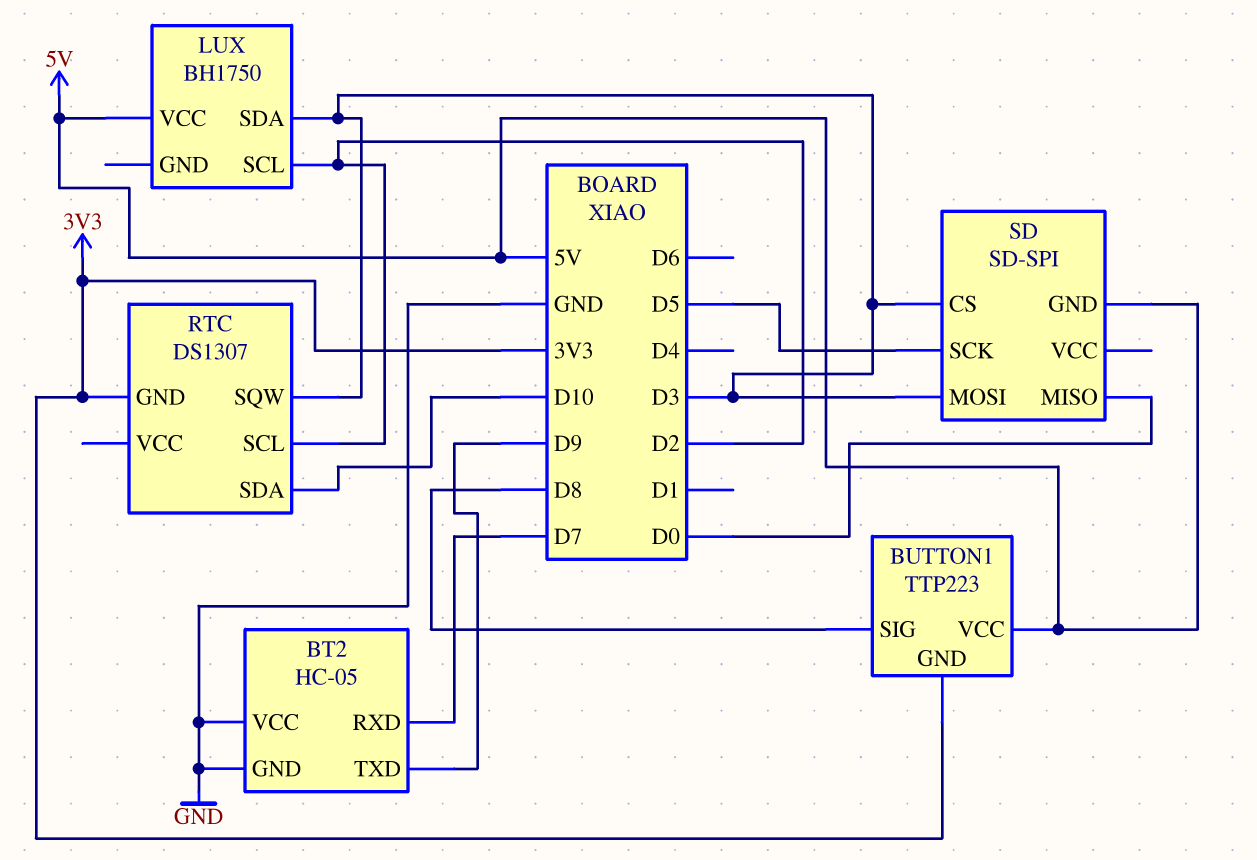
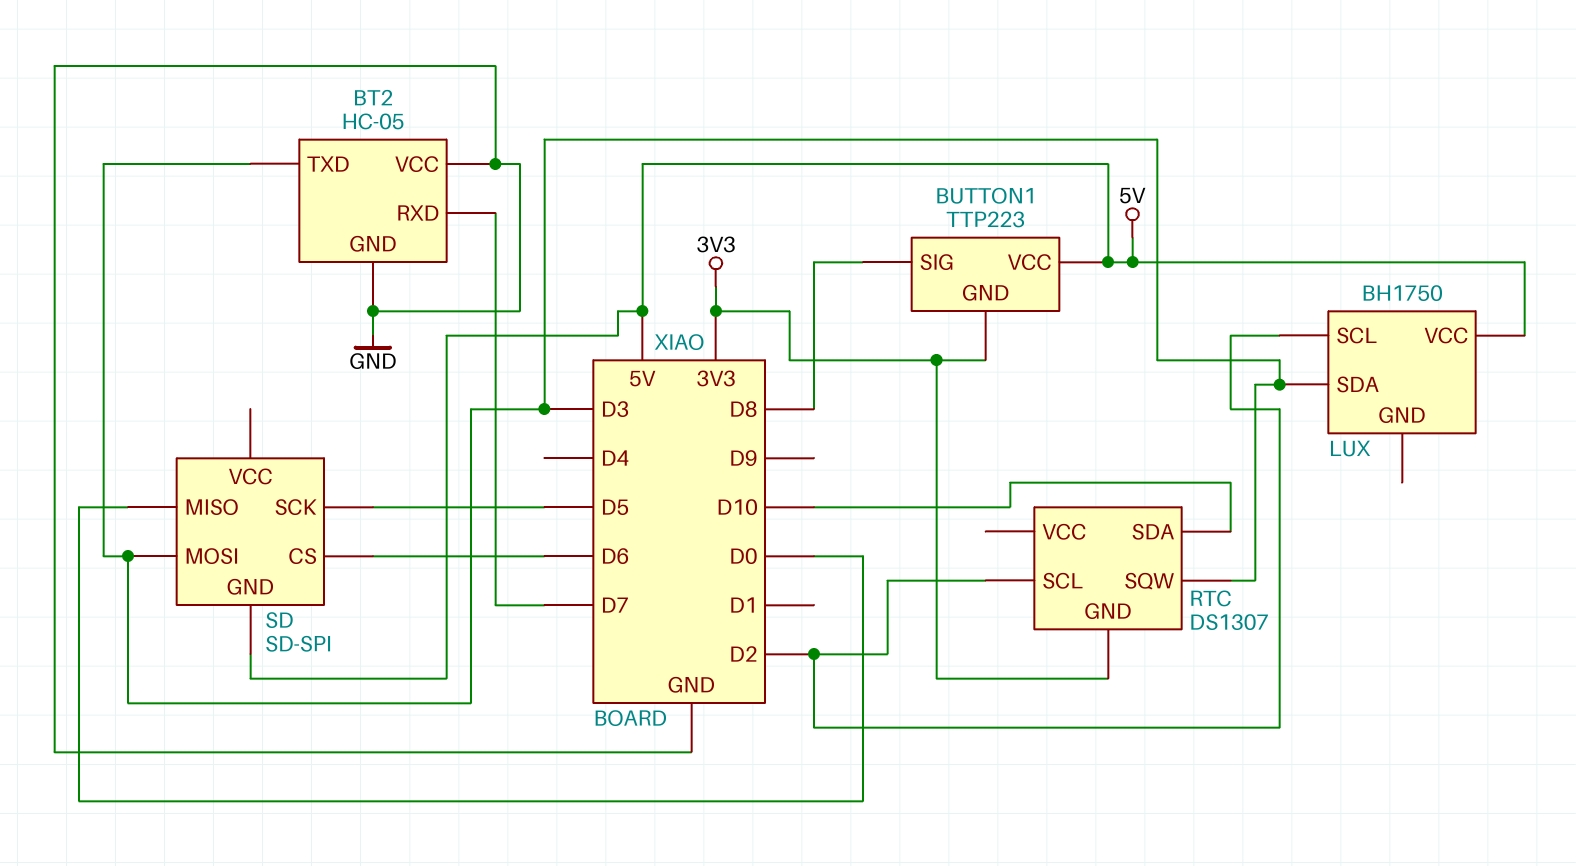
BT2 pin TXD: D9 -> D3
SD pin CS: D3 -> D6

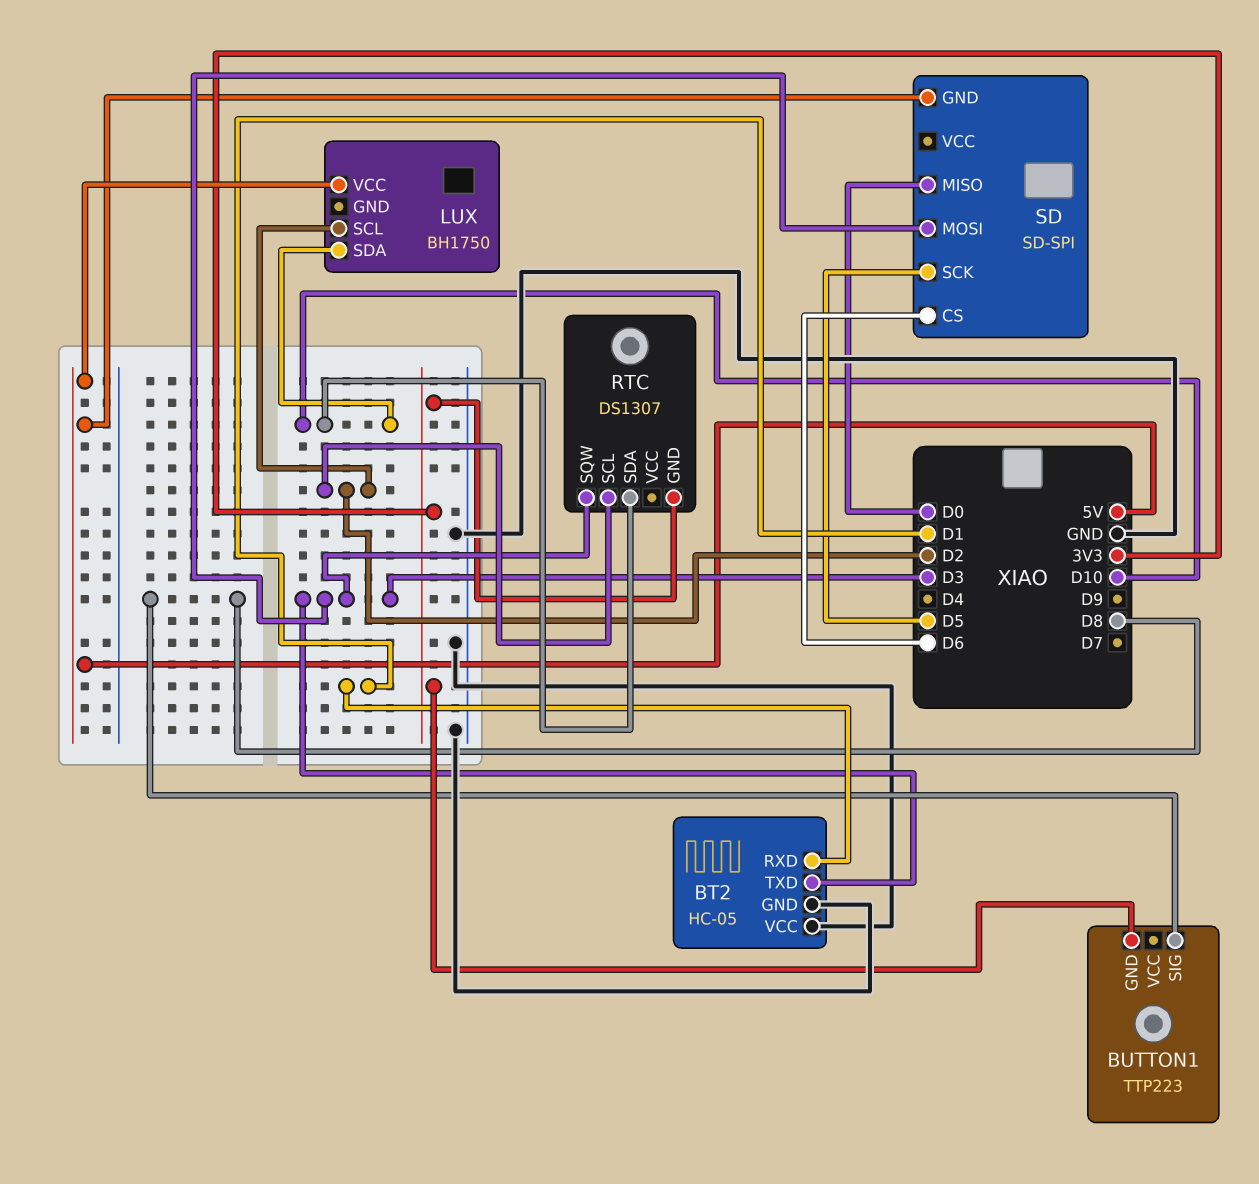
BT2 pin RXD: D7 -> D1
BUTTON1 pin VCC: 5V -> none
LUX pin SDA: D3 -> D10

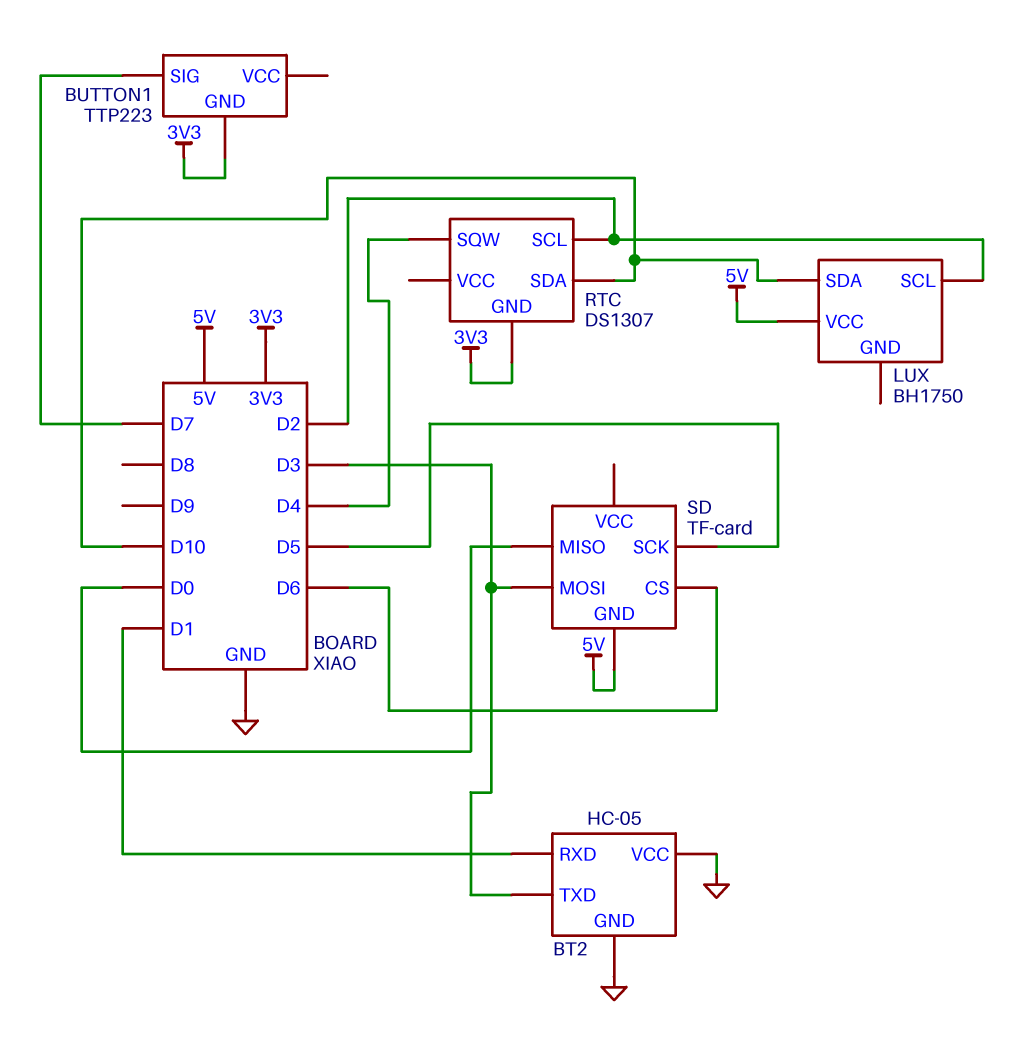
BUTTON1 pin SIG: D8 -> D7
RTC pin SQW: D3 -> D4
SD: SD-SPI -> TF-card

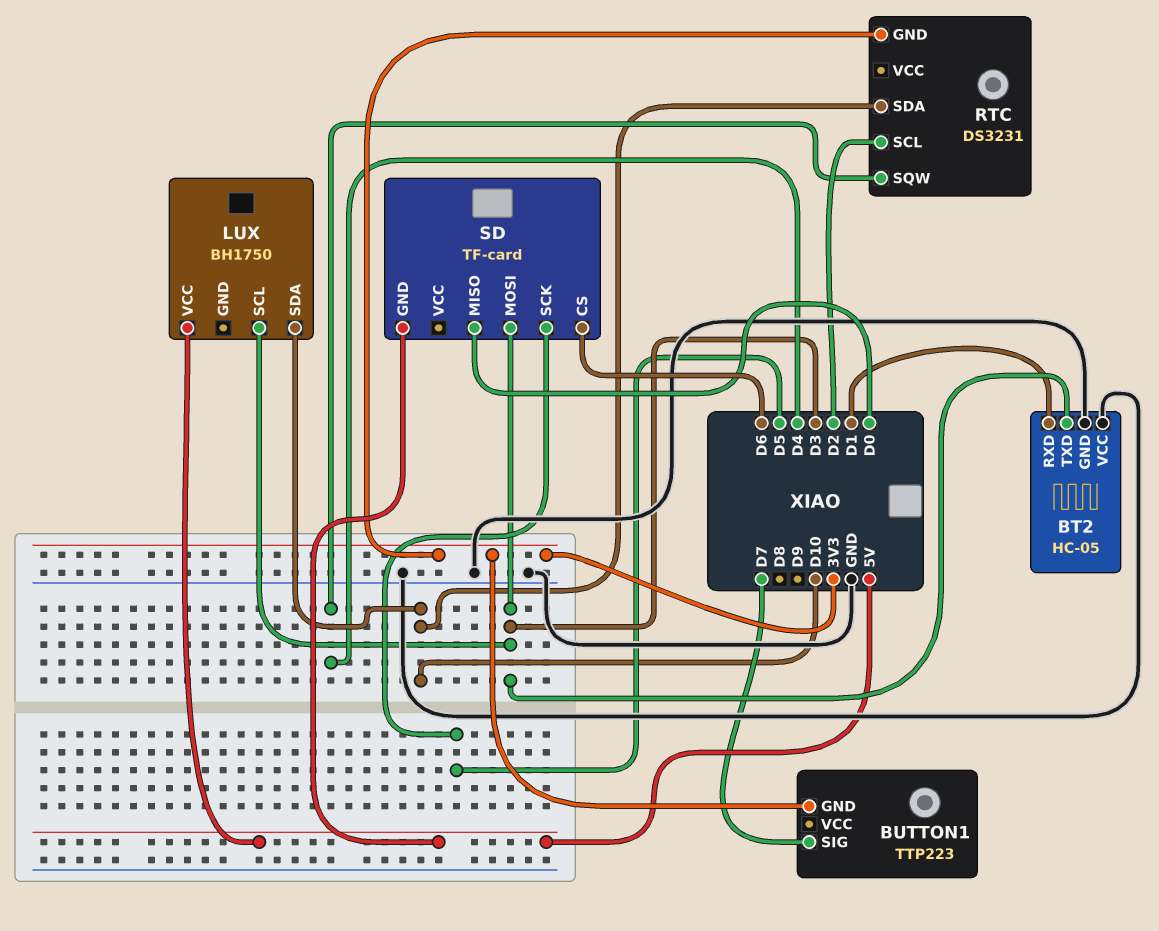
LUX pin SCL: D2 -> D3
RTC: DS1307 -> DS3231

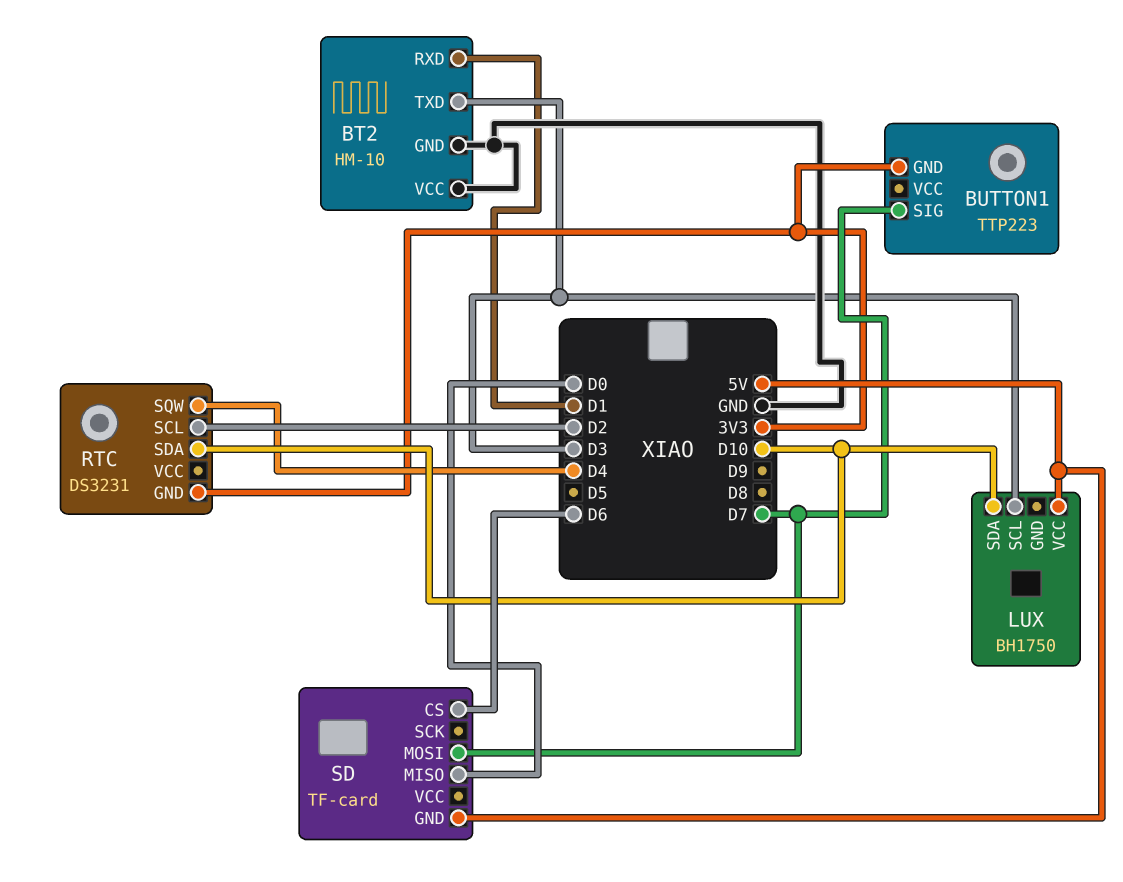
BT2: HC-05 -> HM-10
SD pin MOSI: D3 -> D7
SD pin SCK: D5 -> none

